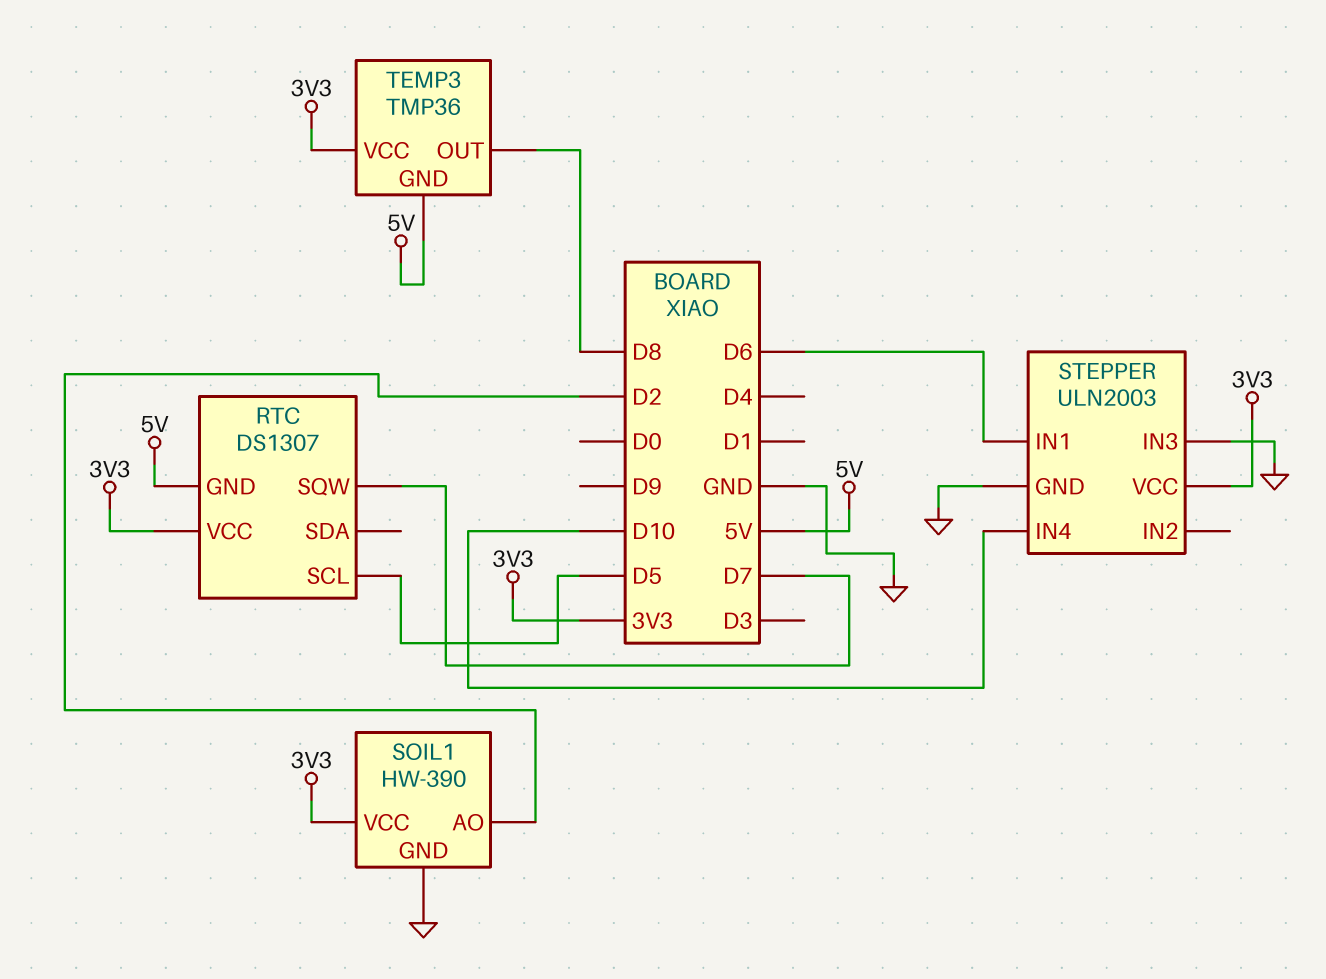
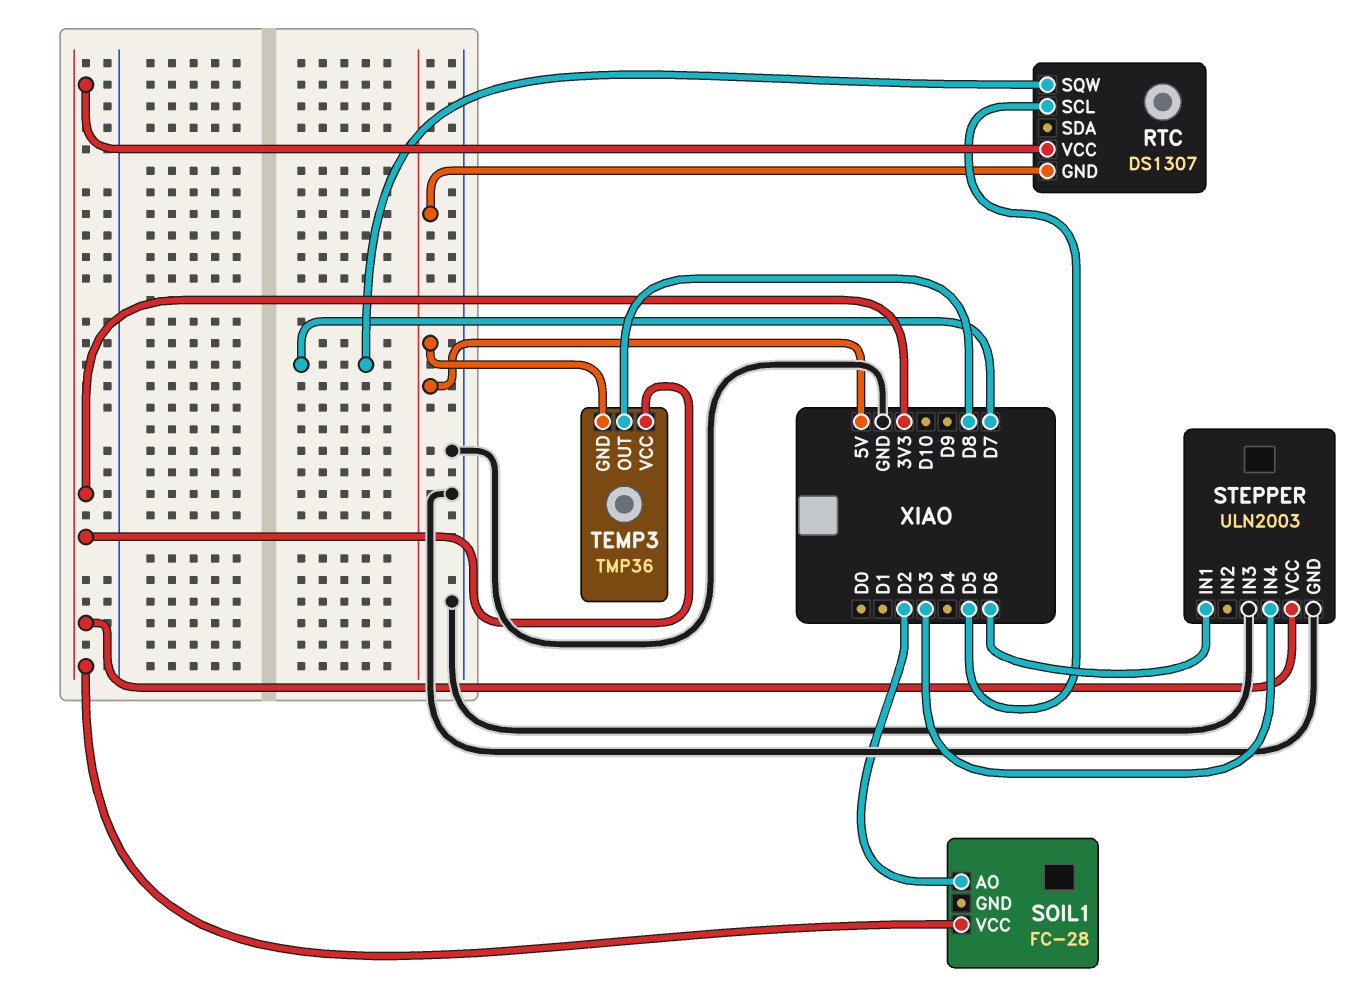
SOIL1: HW-390 -> FC-28
SOIL1 pin GND: GND -> none
STEPPER pin IN4: D10 -> D3

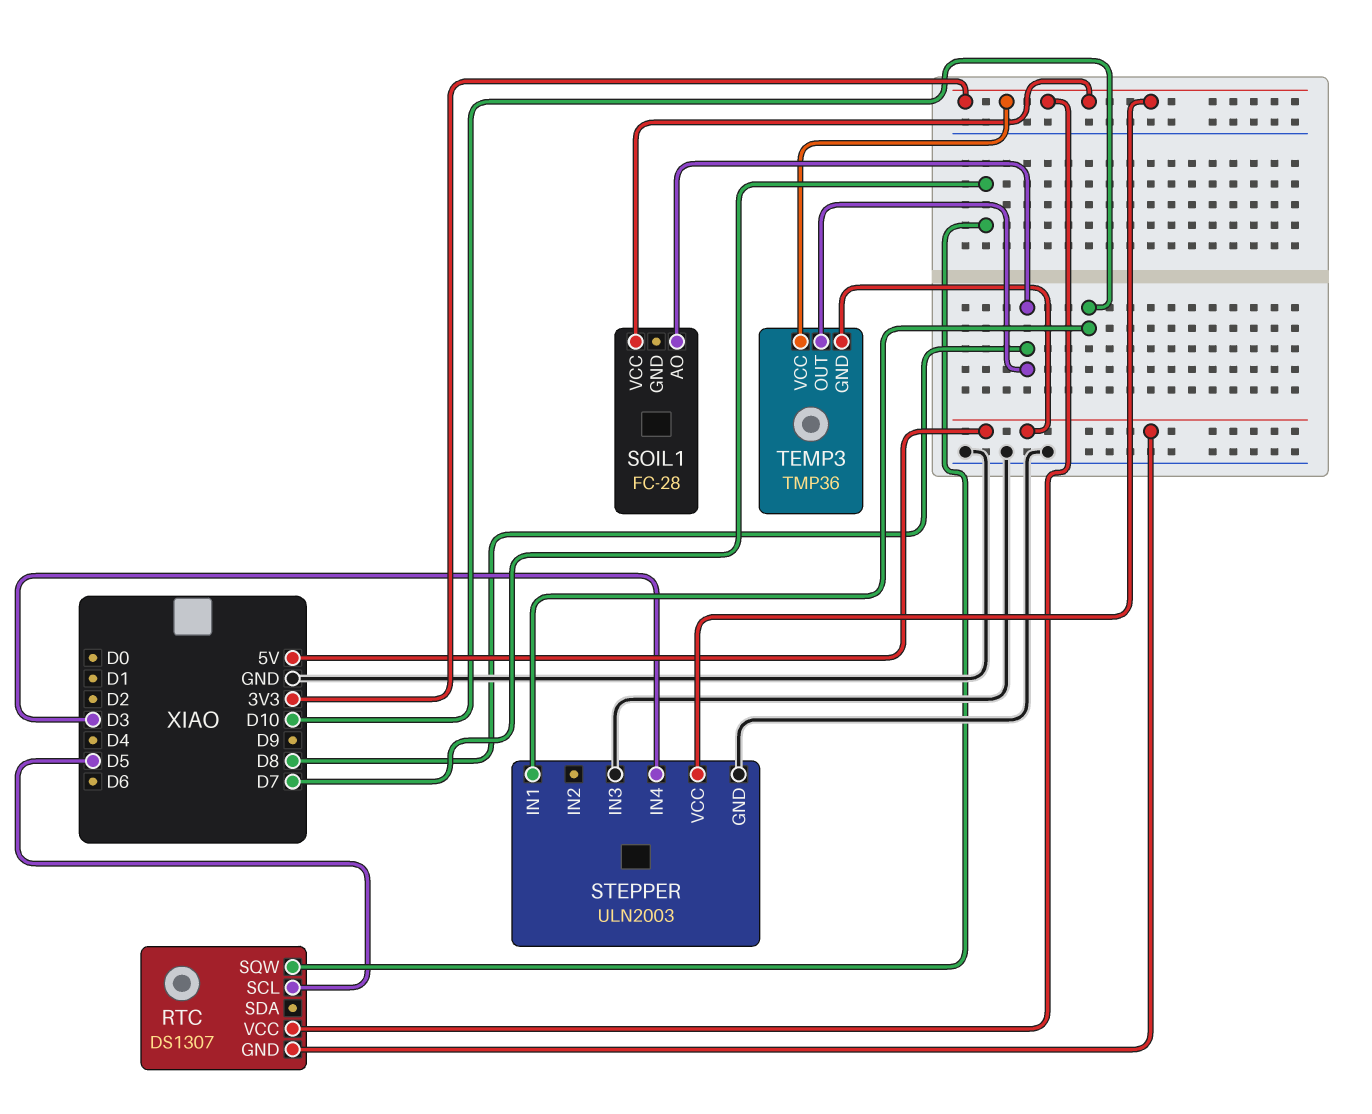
SOIL1 pin AO: D2 -> D8
STEPPER pin IN1: D6 -> D10

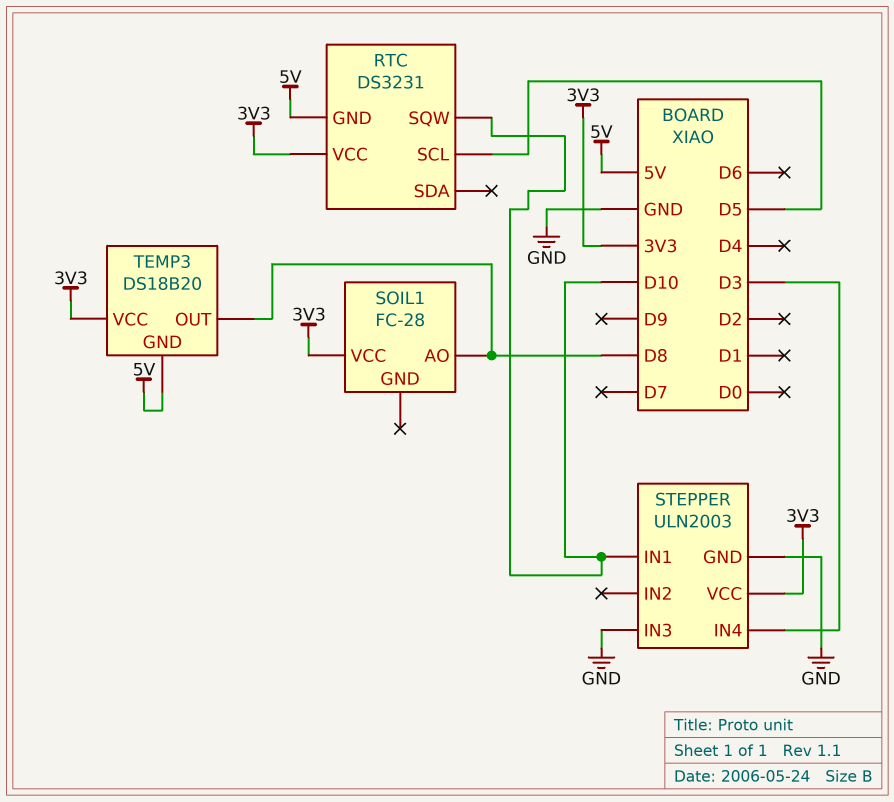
RTC: DS1307 -> DS3231
RTC pin SQW: D7 -> D10
TEMP3: TMP36 -> DS18B20

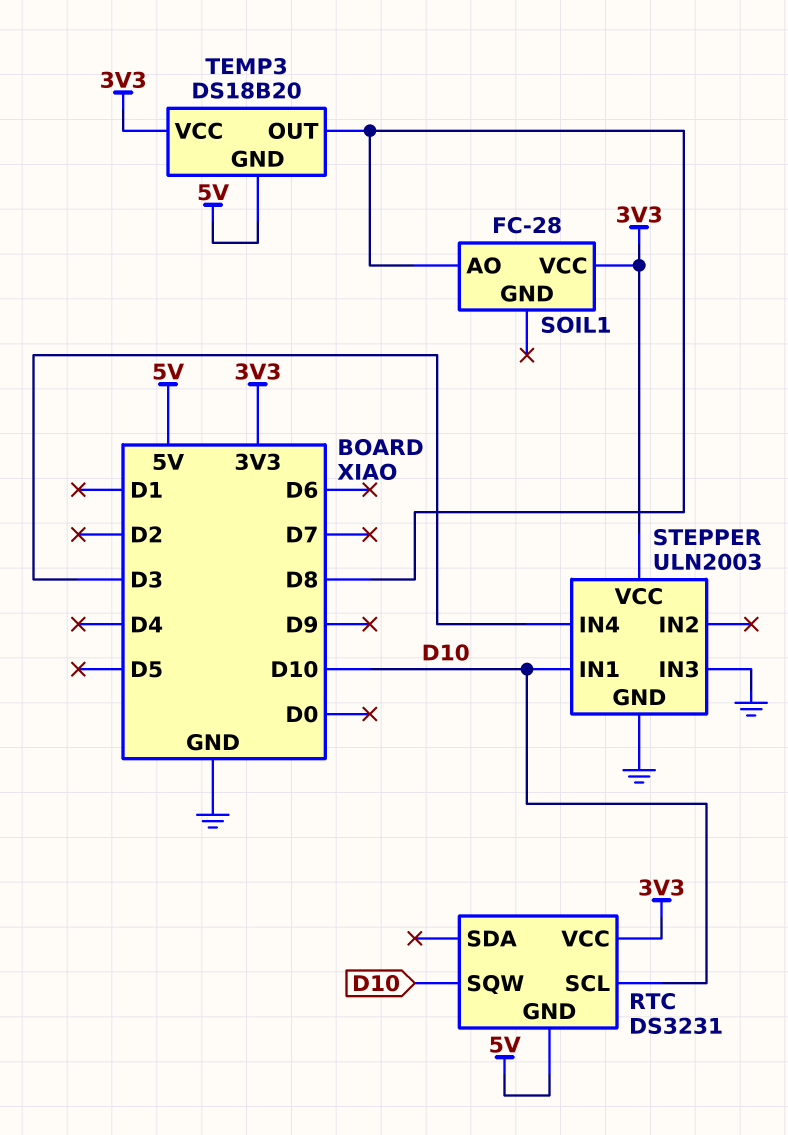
RTC pin SCL: D5 -> D10

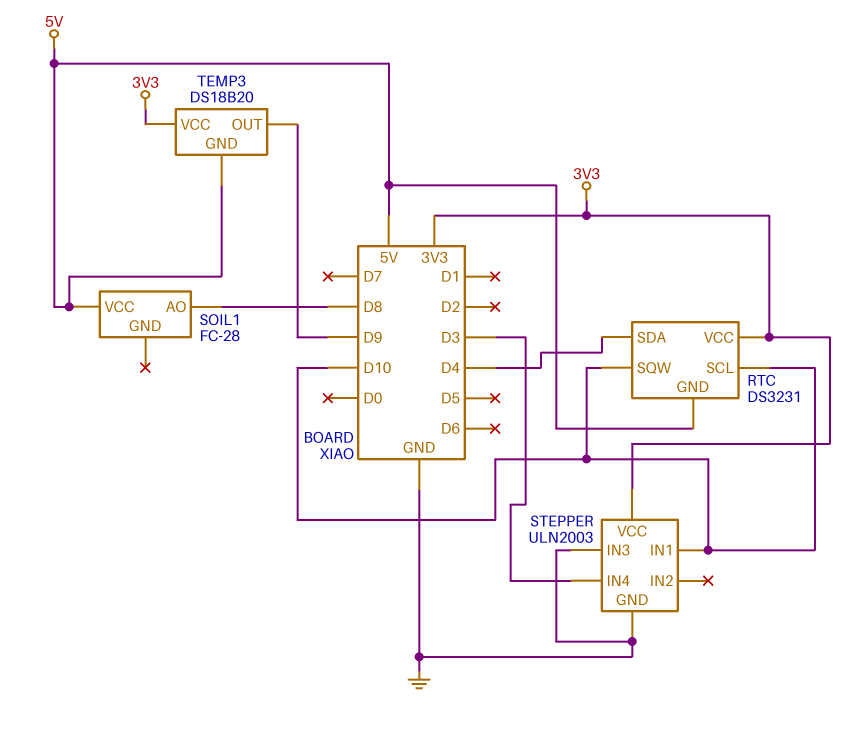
RTC pin SDA: none -> D4
SOIL1 pin VCC: 3V3 -> 5V
TEMP3 pin OUT: D8 -> D9

